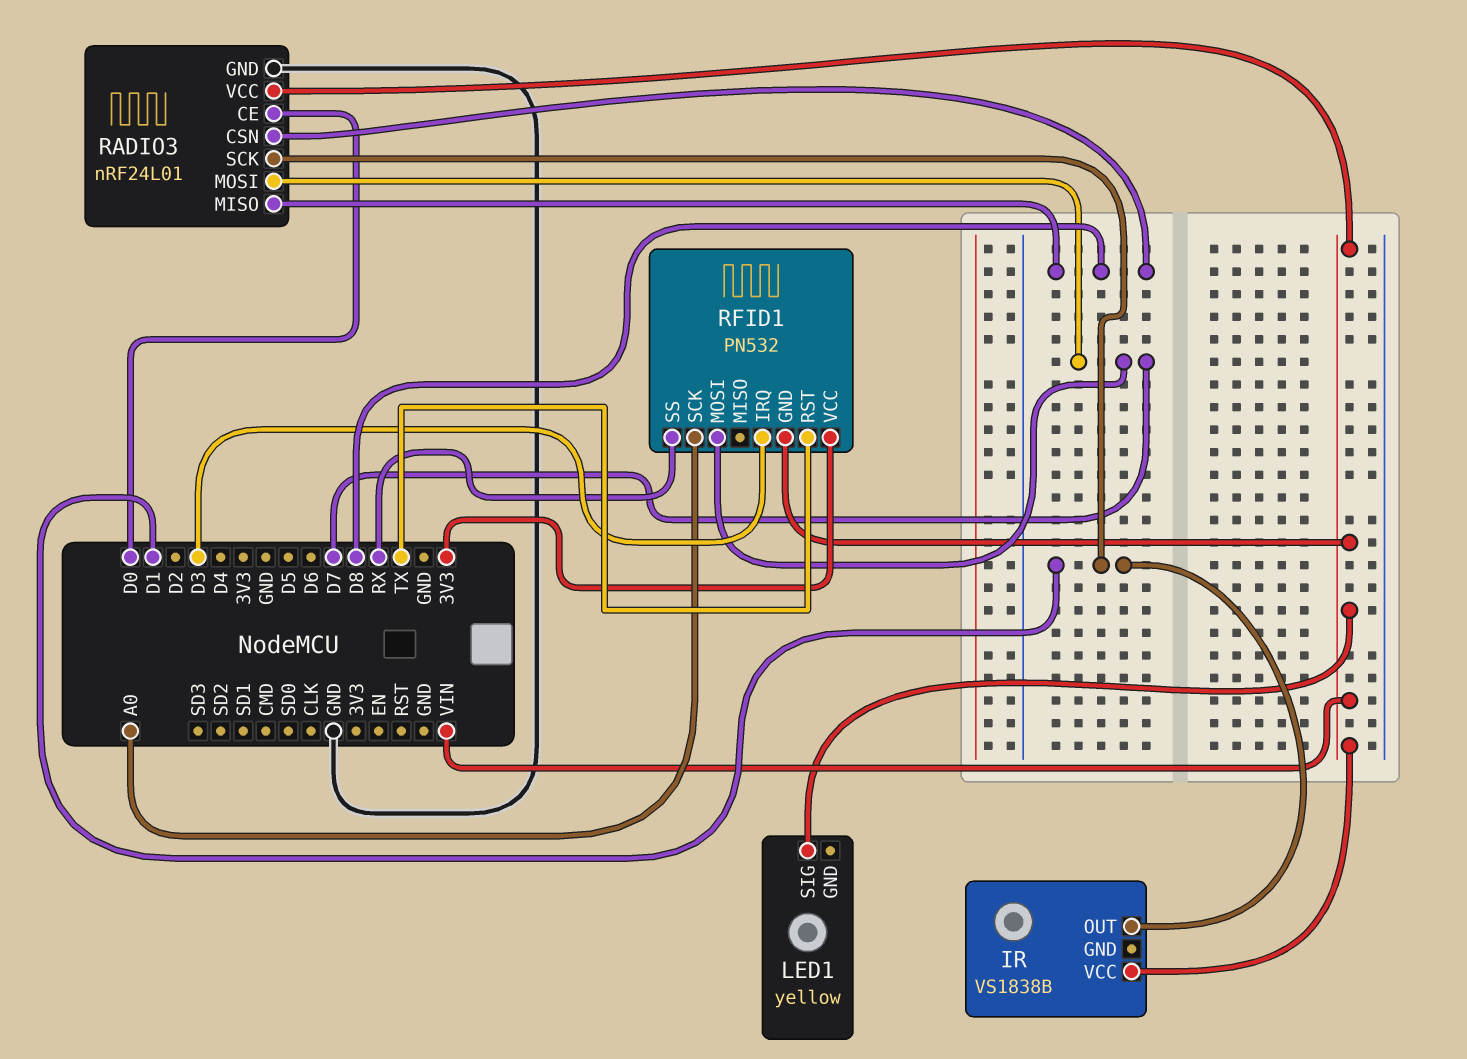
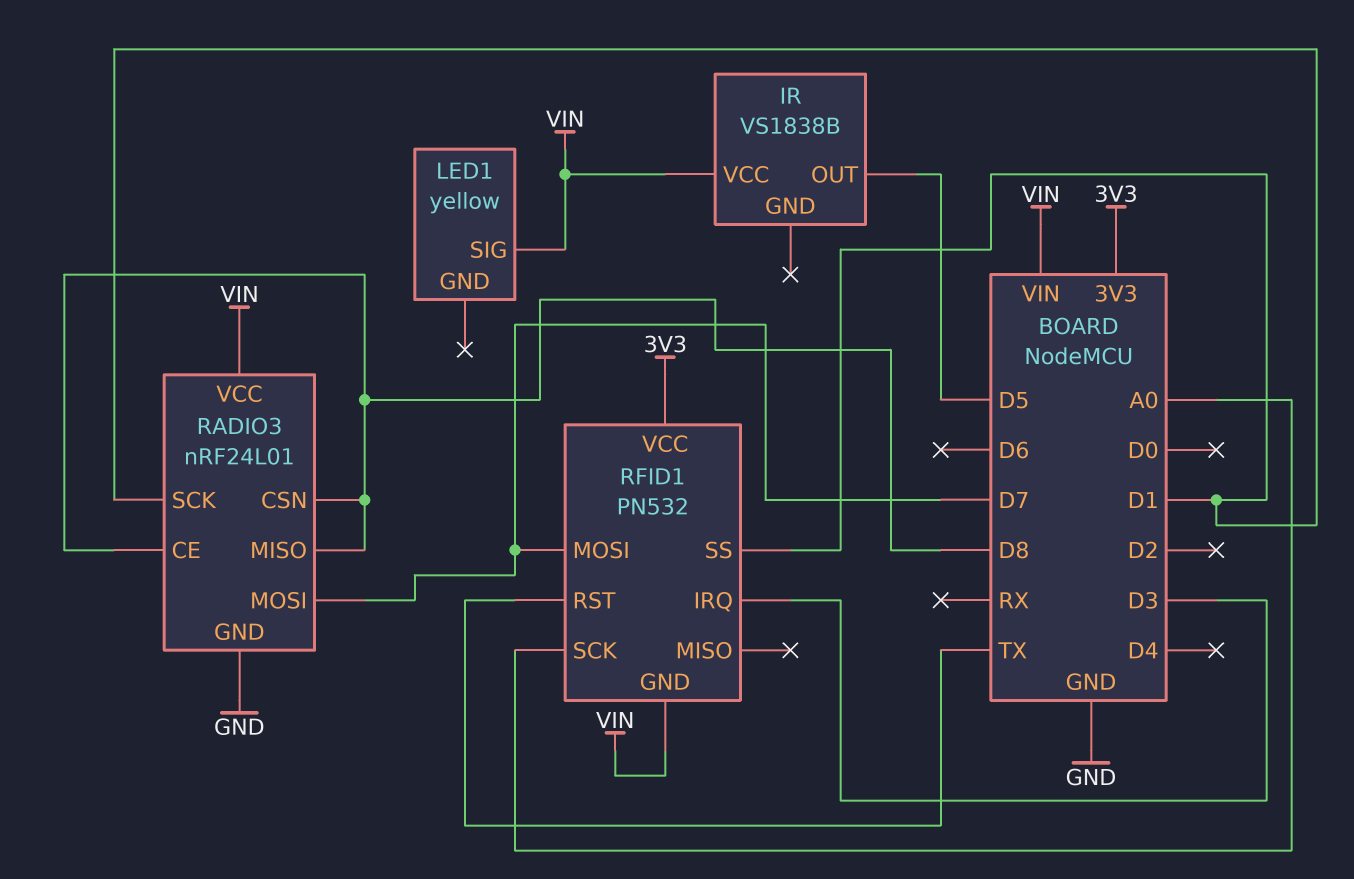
IR pin OUT: D1 -> D5
RADIO3 pin CE: D0 -> D8
RFID1 pin SS: RX -> D1

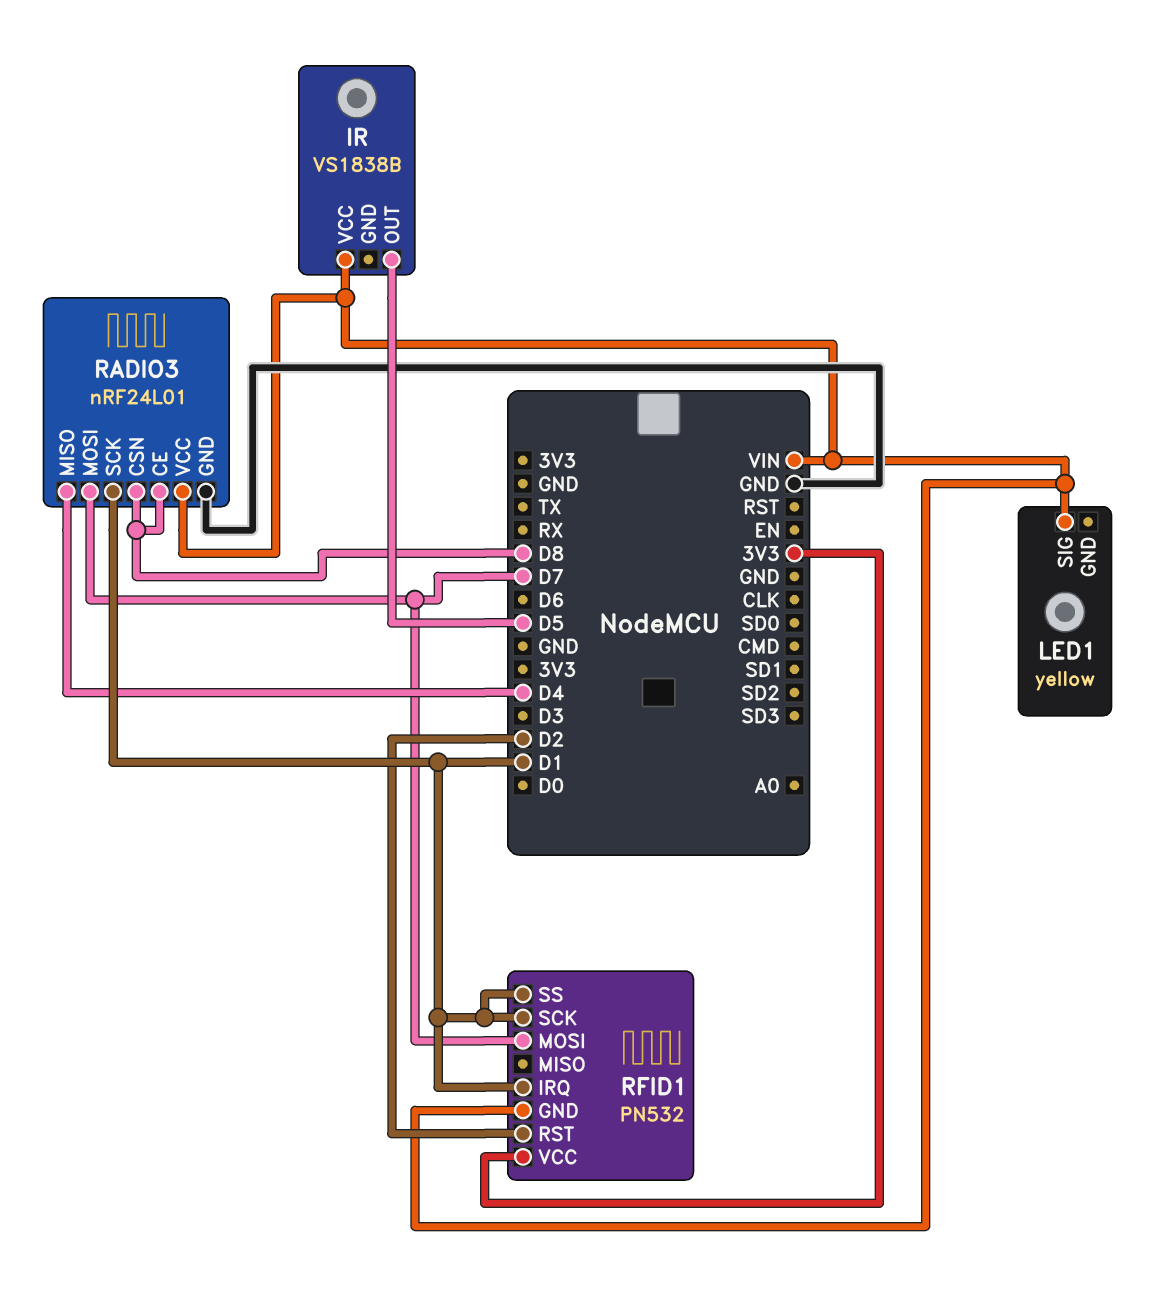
RADIO3 pin MISO: D8 -> D4
RFID1 pin IRQ: D3 -> D1
RFID1 pin RST: TX -> D2
RFID1 pin SCK: A0 -> D1

